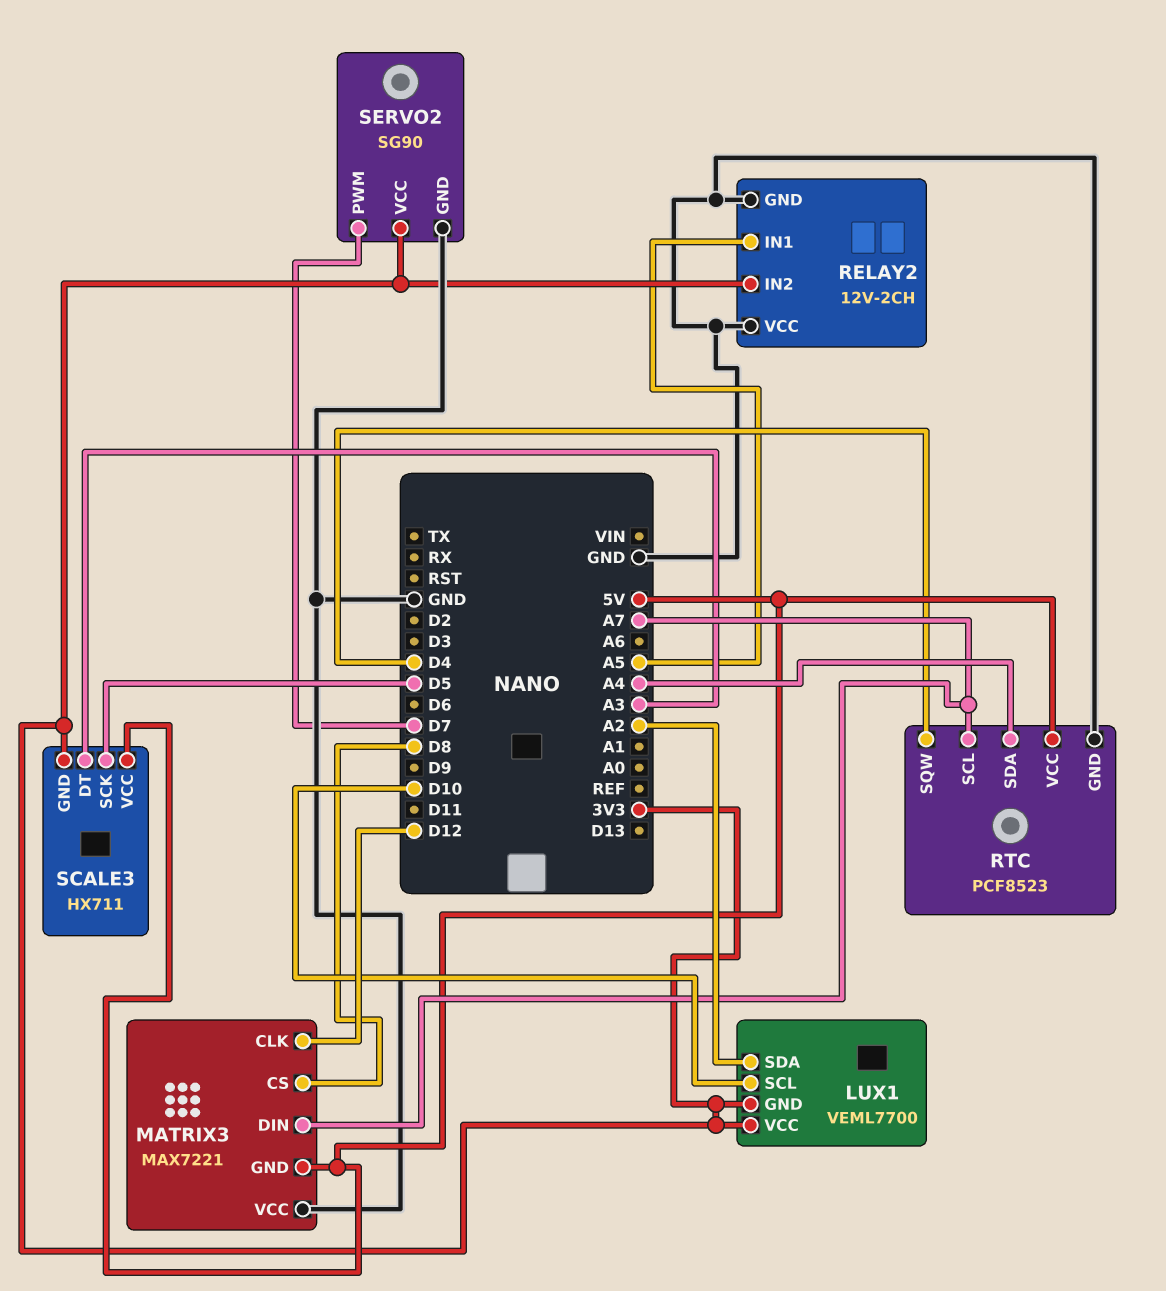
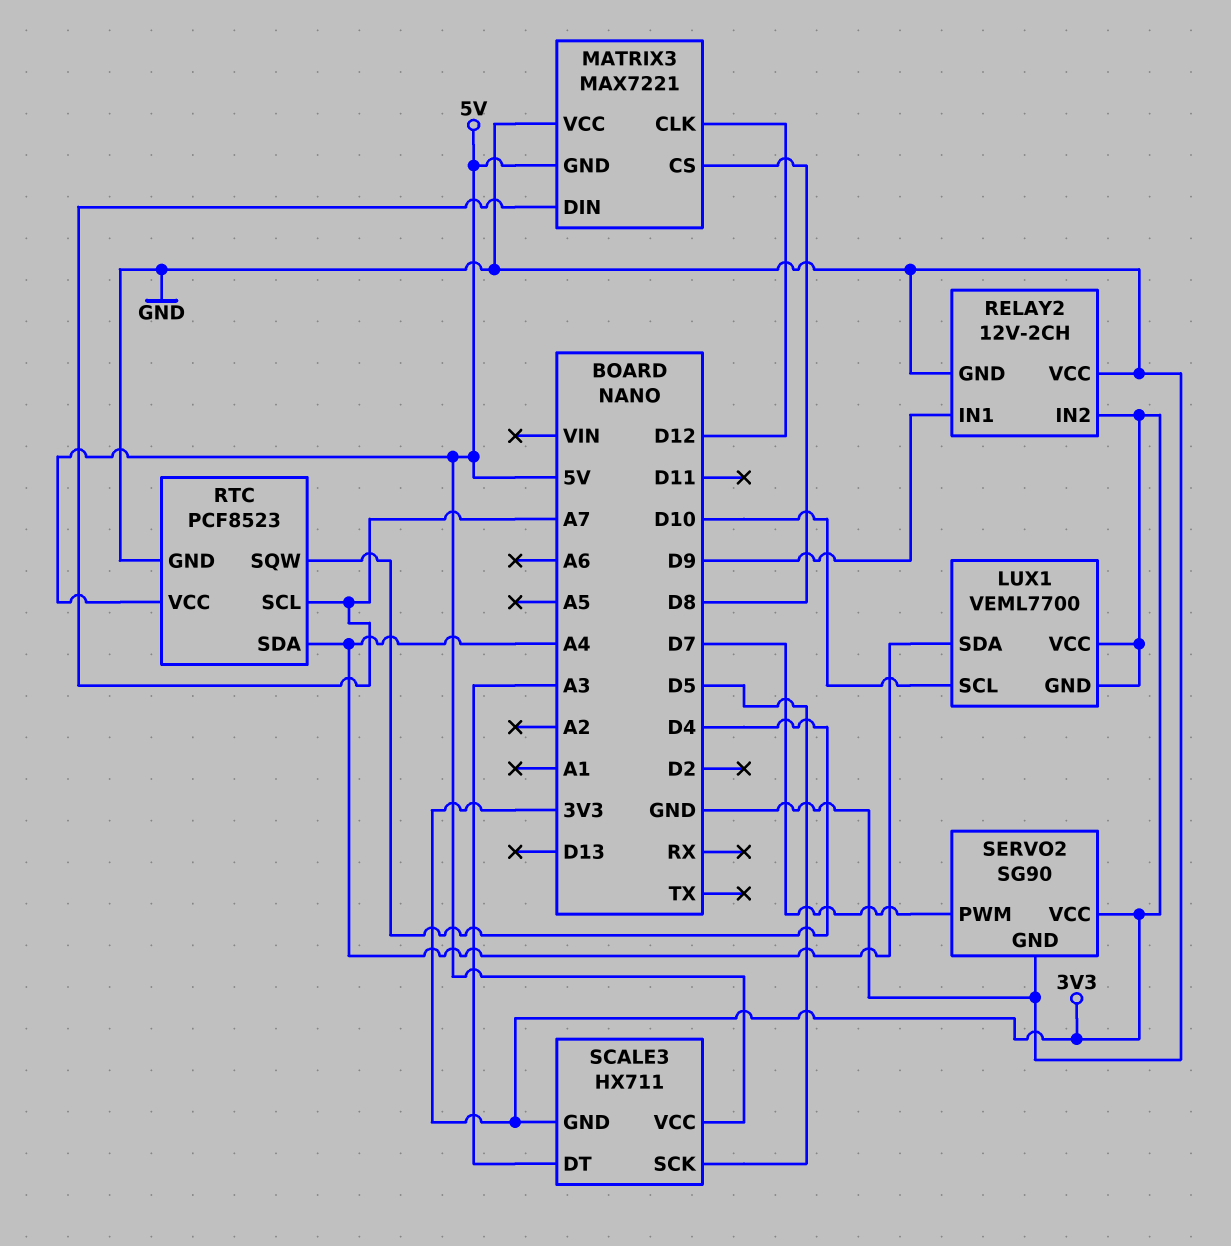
LUX1 pin SDA: A2 -> A4
RELAY2 pin IN1: A5 -> D9

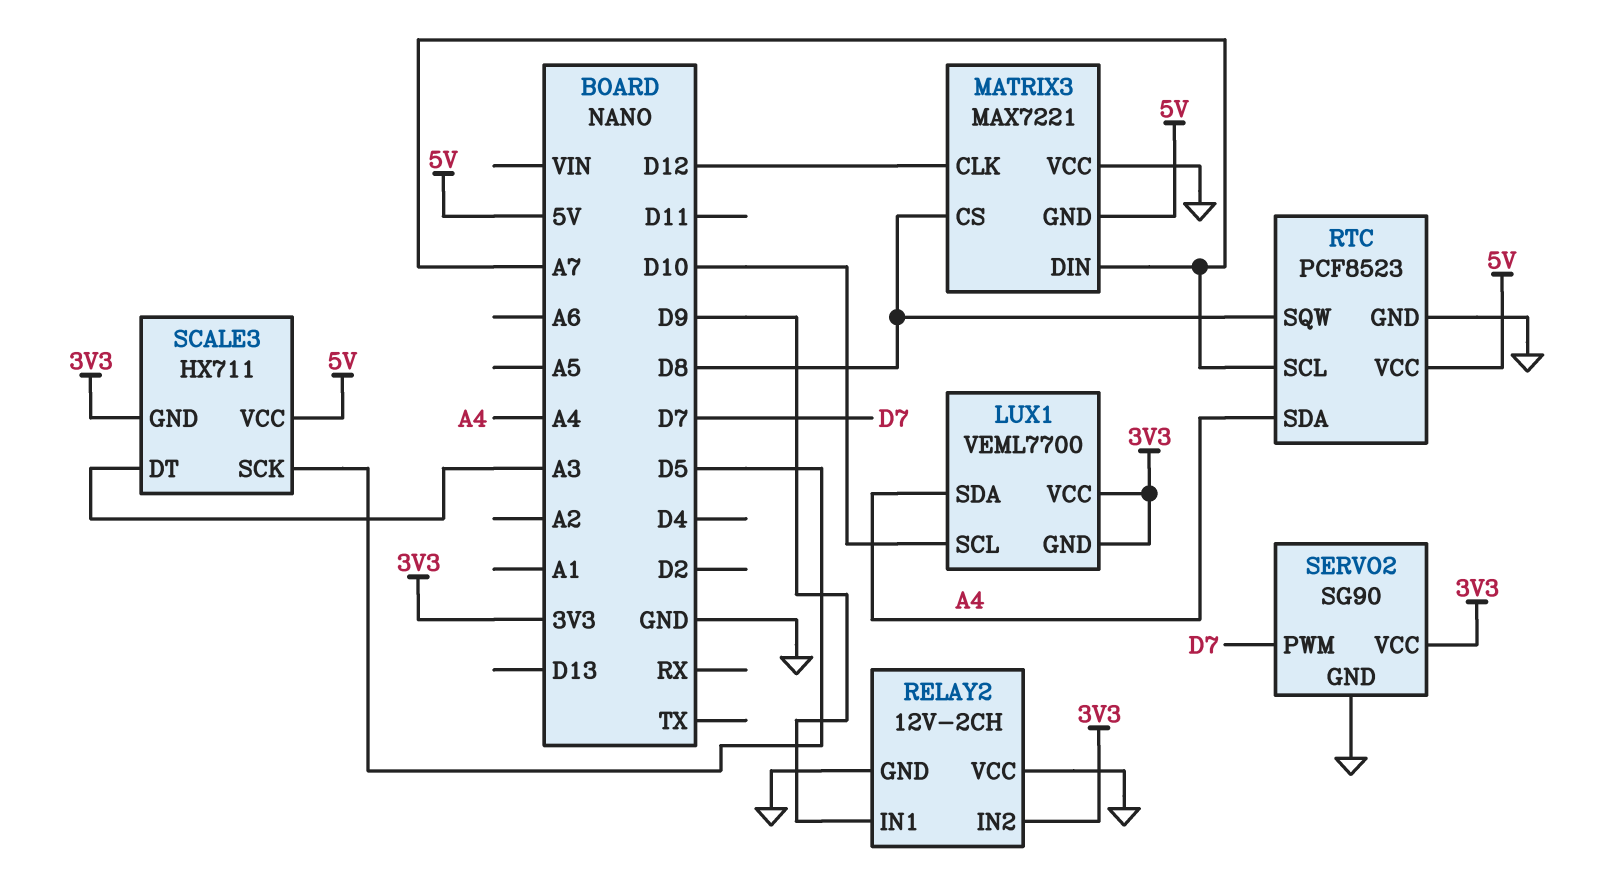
RTC pin SQW: D4 -> D8

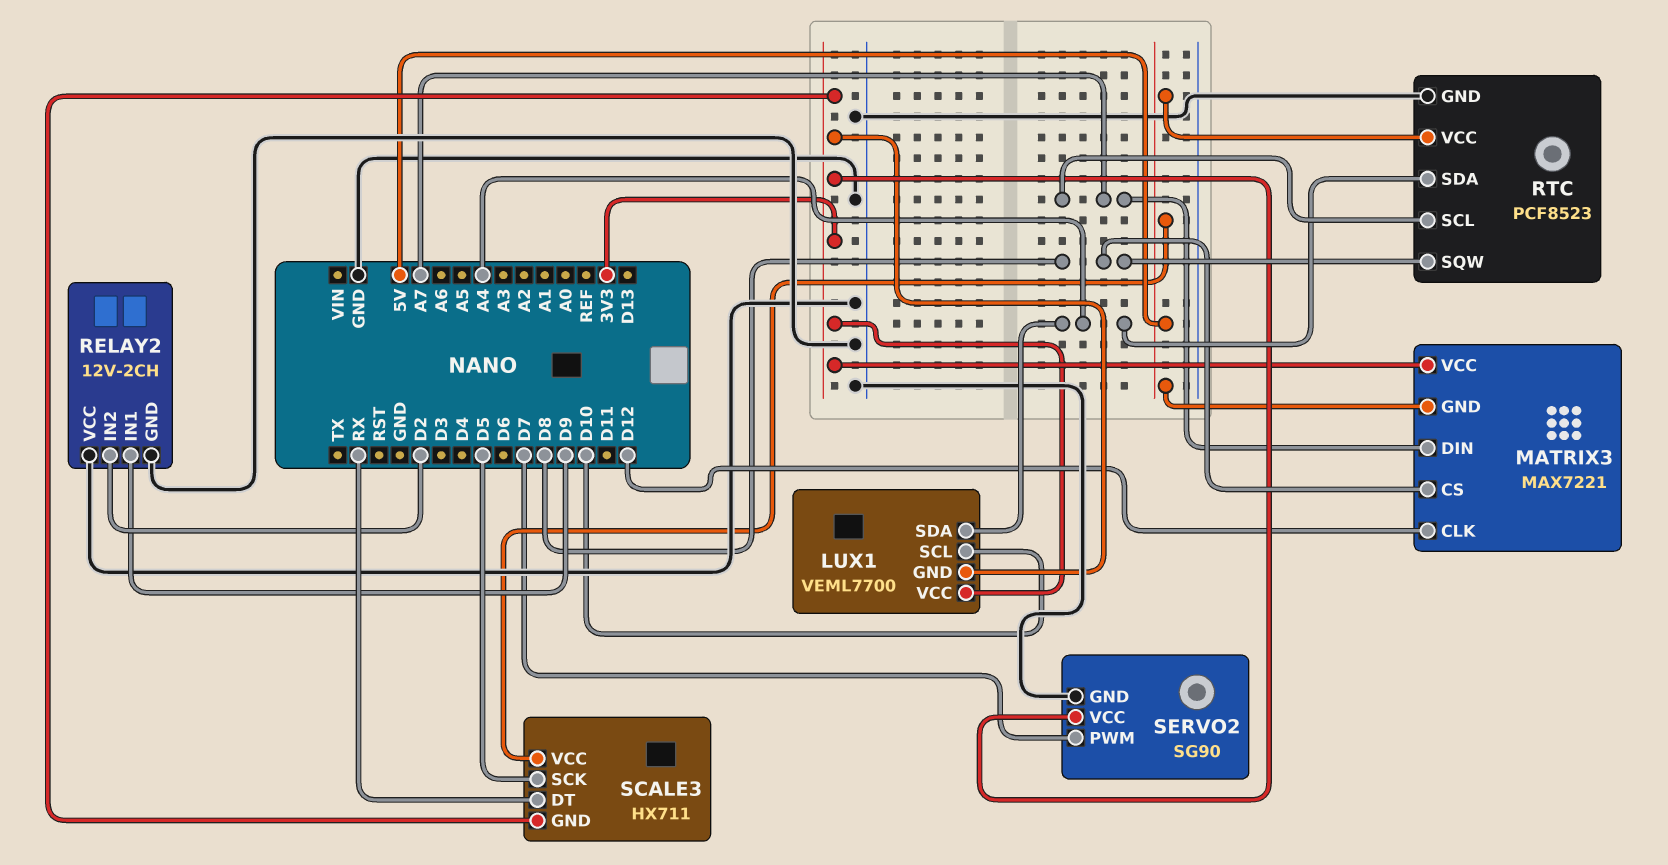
MATRIX3 pin VCC: GND -> 3V3
RELAY2 pin IN2: 3V3 -> D2
SCALE3 pin DT: A3 -> RX

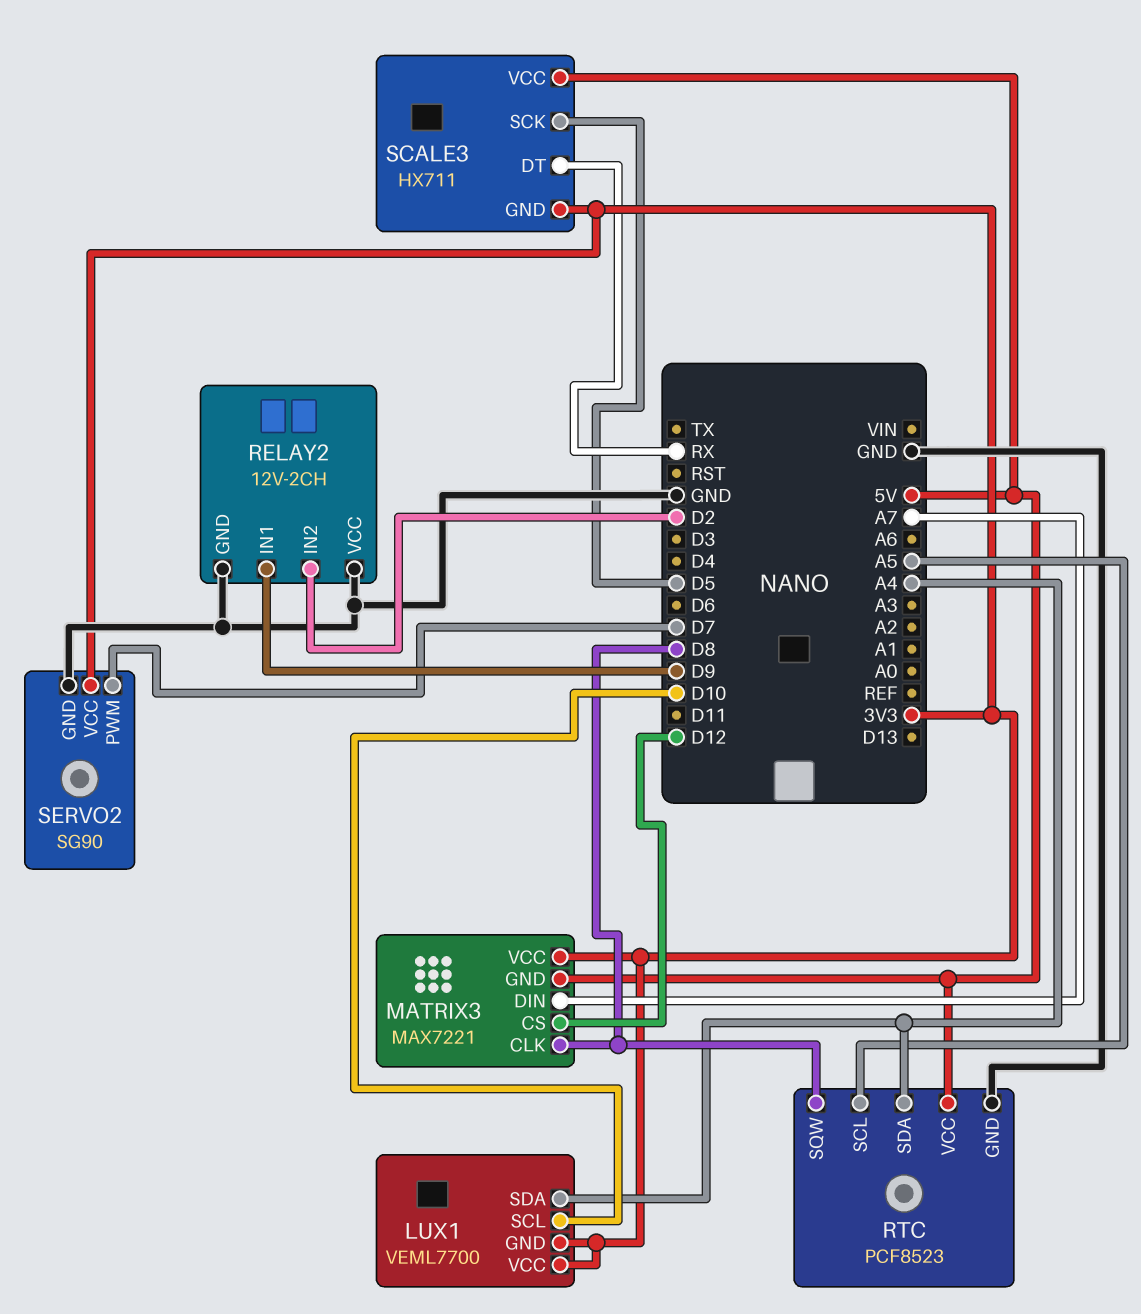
MATRIX3 pin CLK: D12 -> D8
MATRIX3 pin CS: D8 -> D12
RTC pin SCL: A7 -> A5

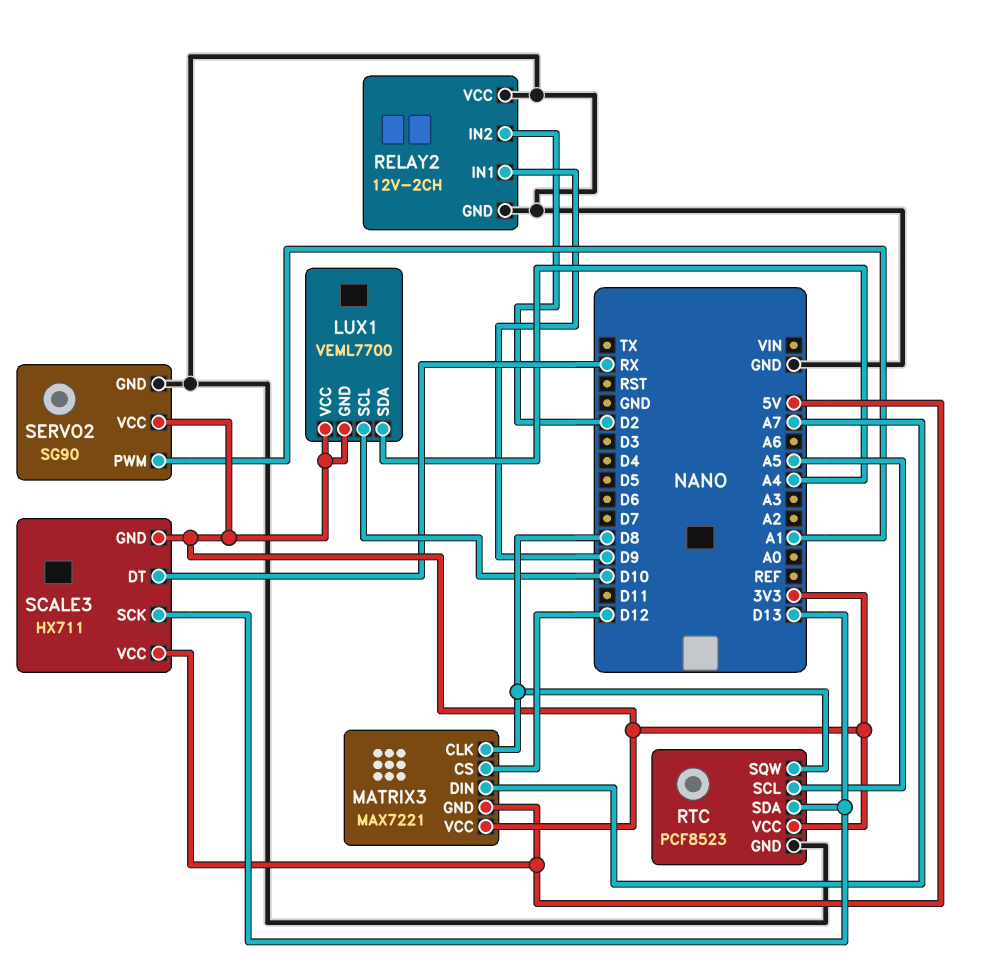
RTC pin SDA: A4 -> D13
RTC pin VCC: 5V -> 3V3
SCALE3 pin SCK: D5 -> D13
SERVO2 pin PWM: D7 -> A1

